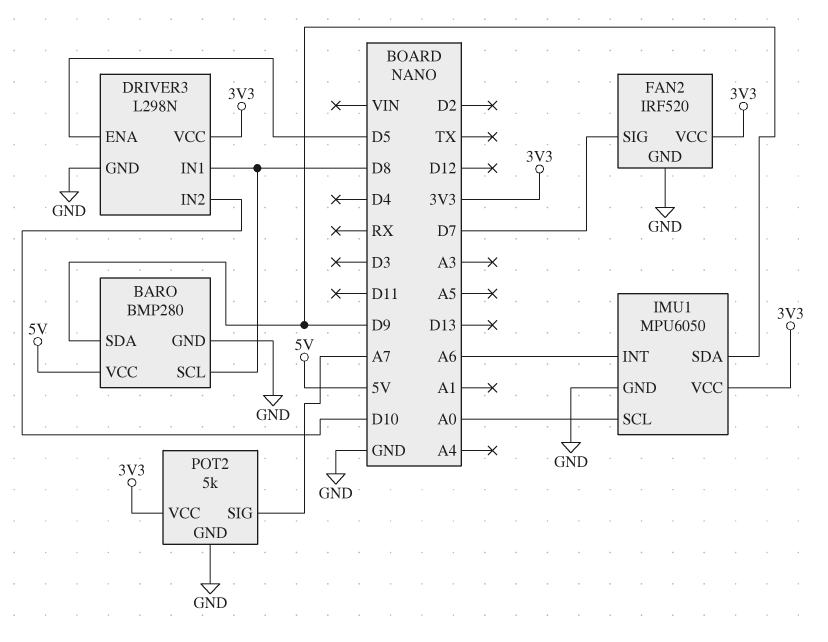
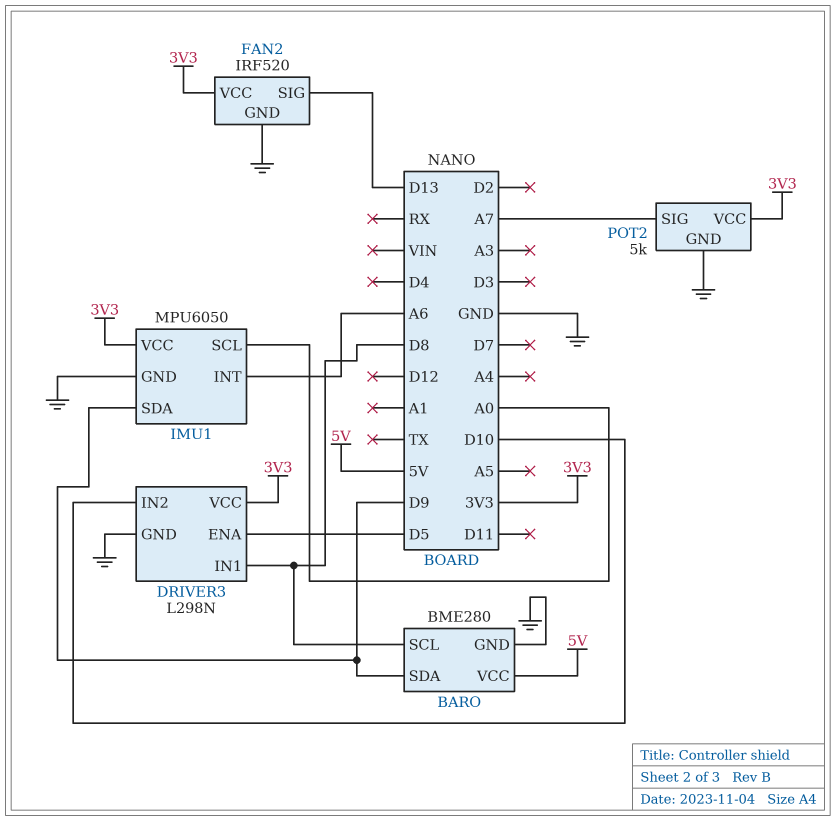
BARO: BMP280 -> BME280
FAN2 pin SIG: D7 -> D13

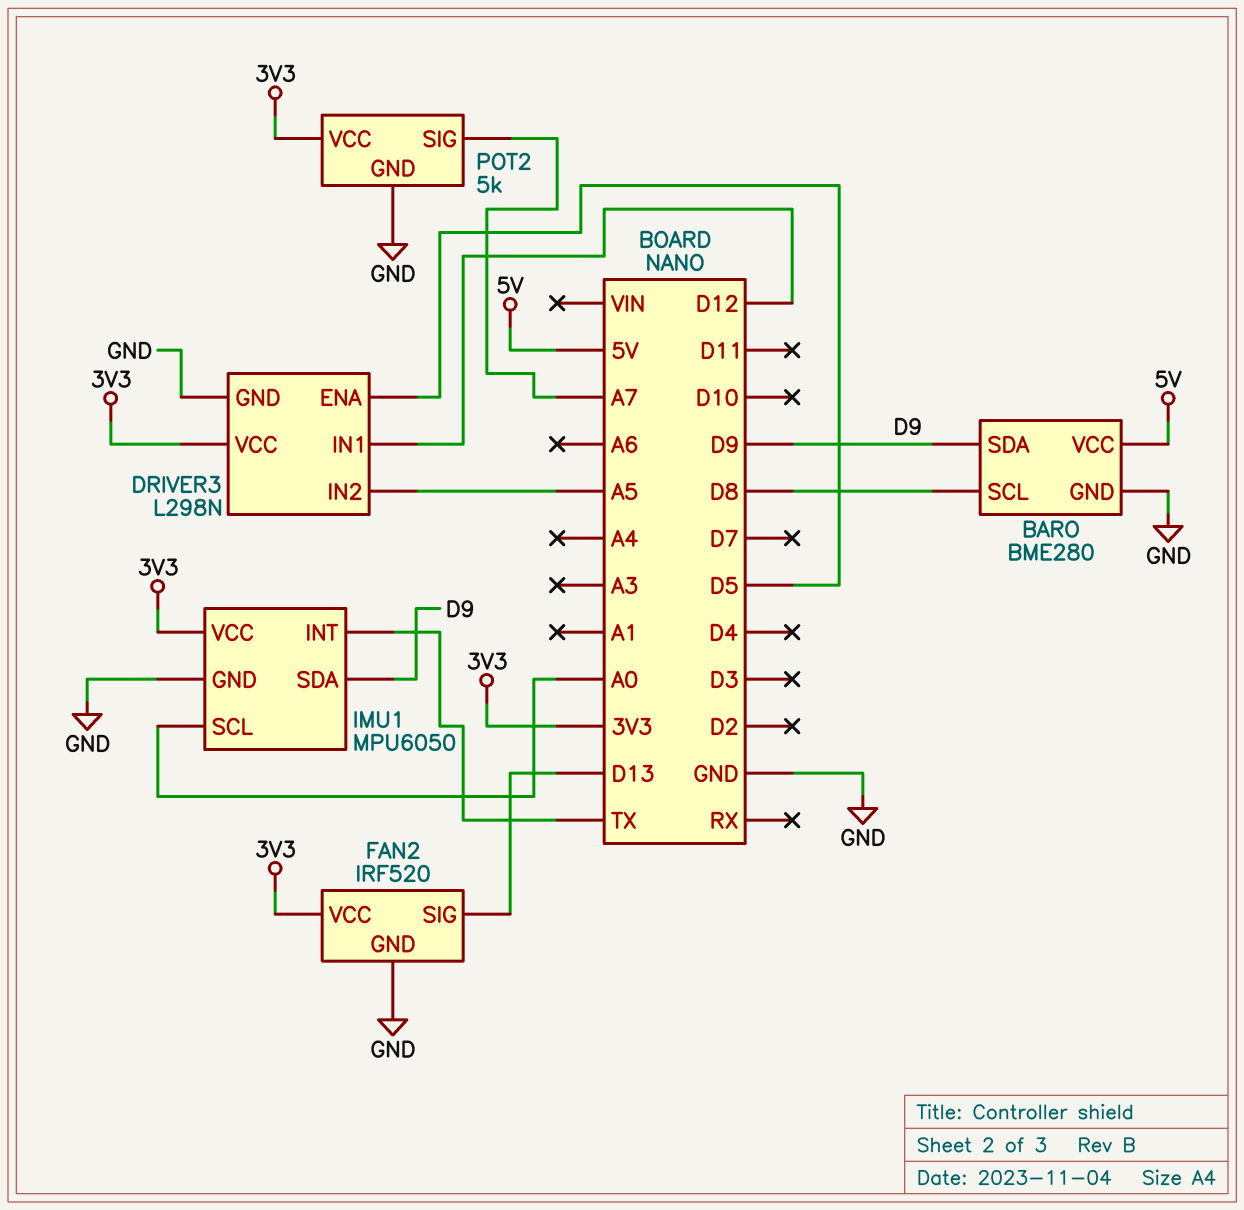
DRIVER3 pin IN1: D8 -> D12
DRIVER3 pin IN2: D10 -> A5
IMU1 pin INT: A6 -> TX

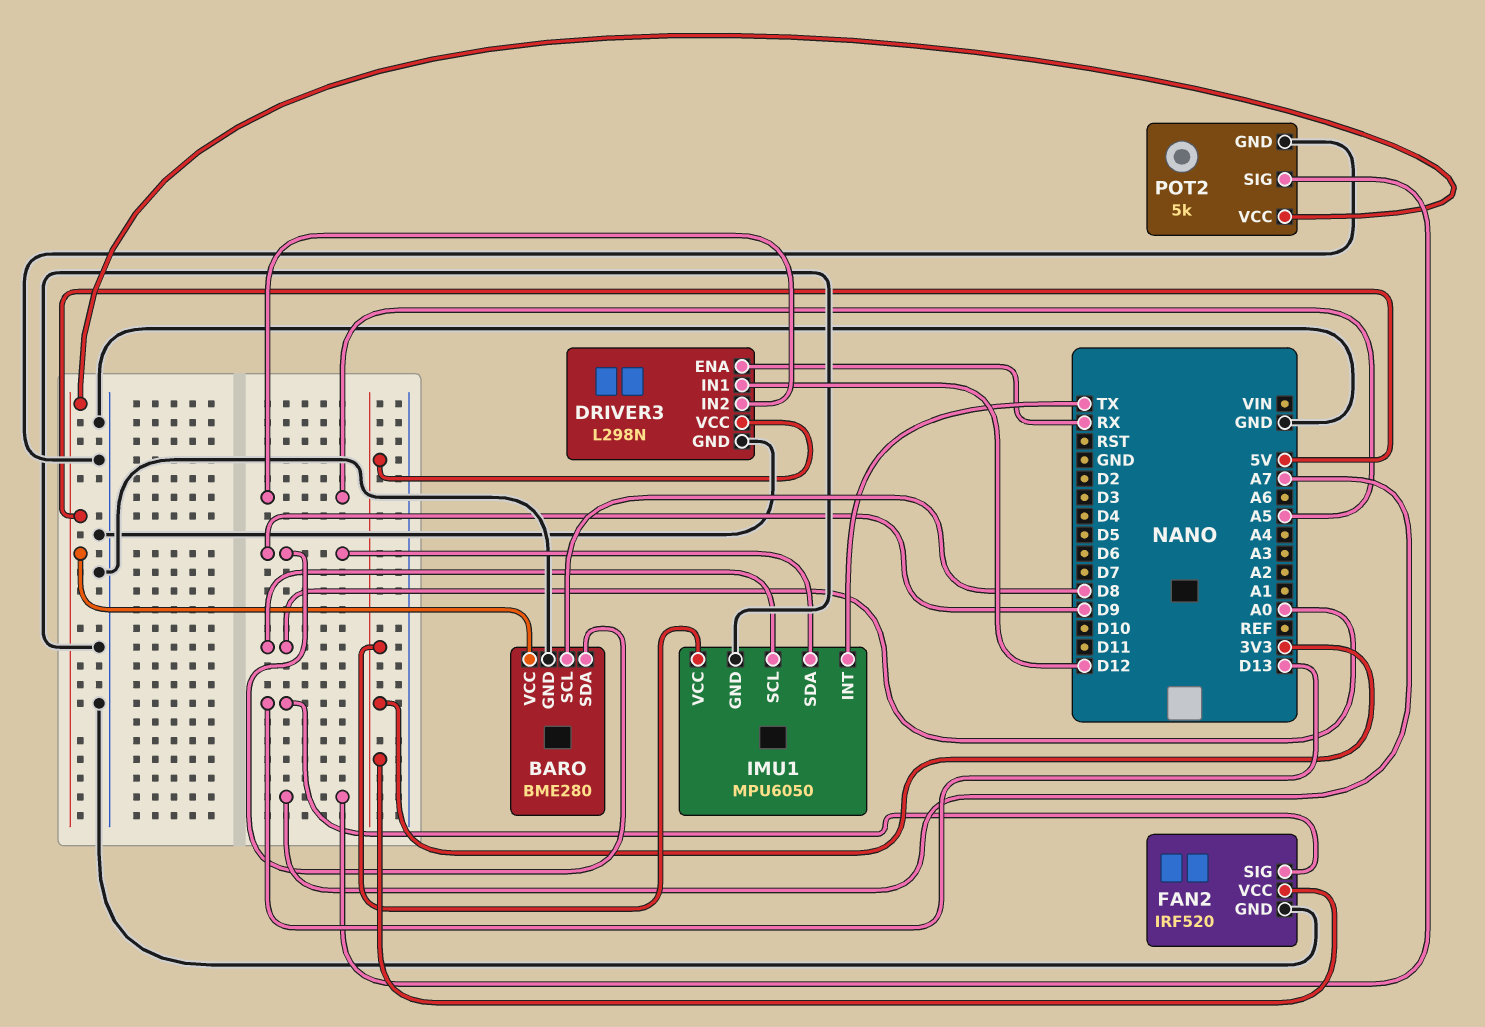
DRIVER3 pin ENA: D5 -> RX
POT2 pin VCC: 3V3 -> 5V

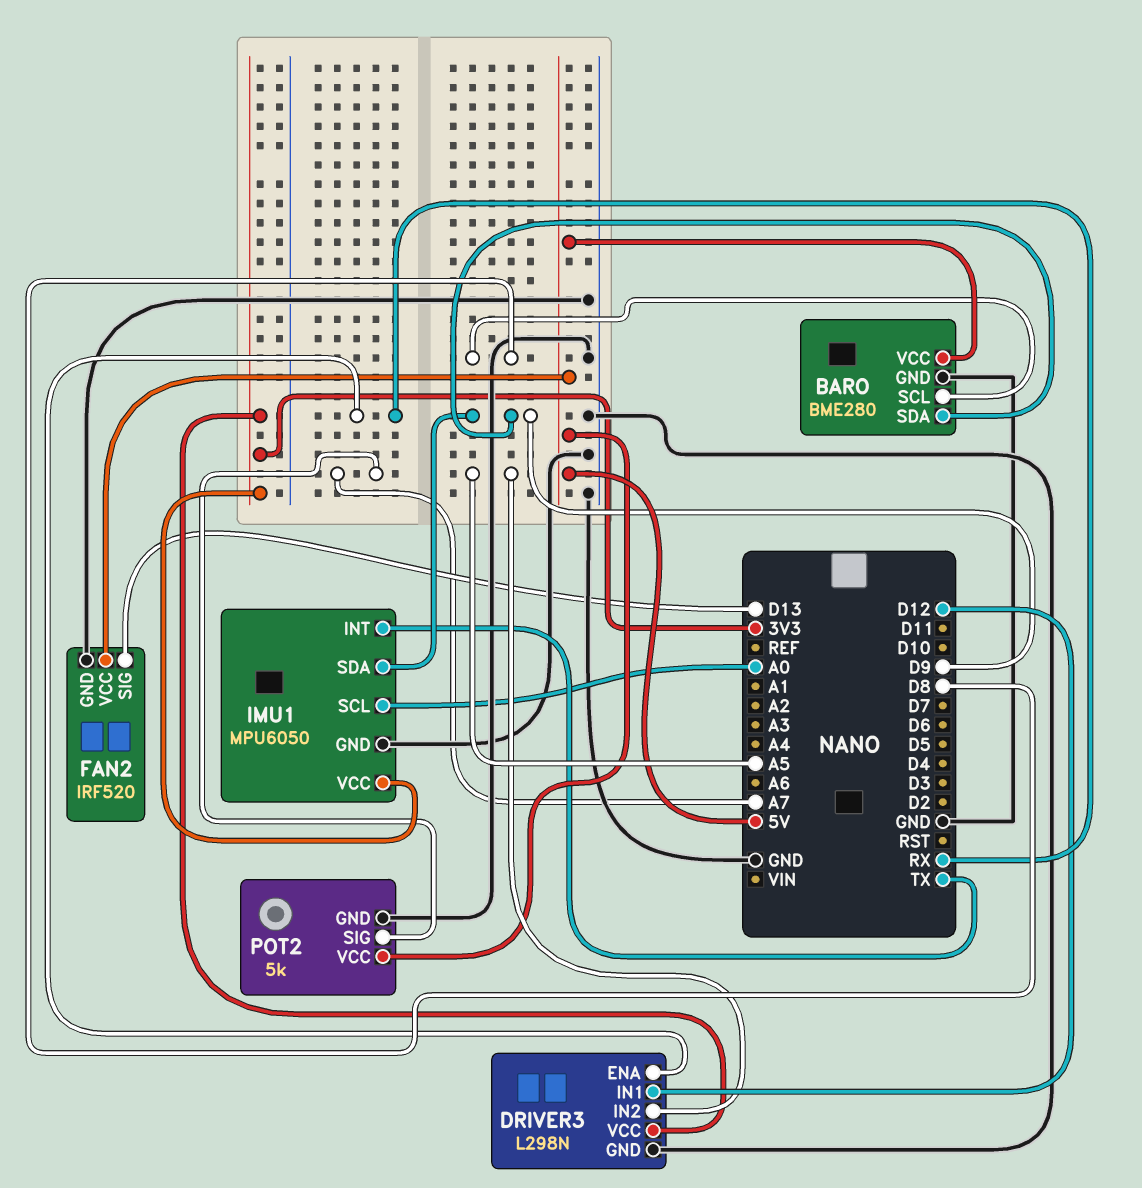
FAN2 pin VCC: 3V3 -> 5V

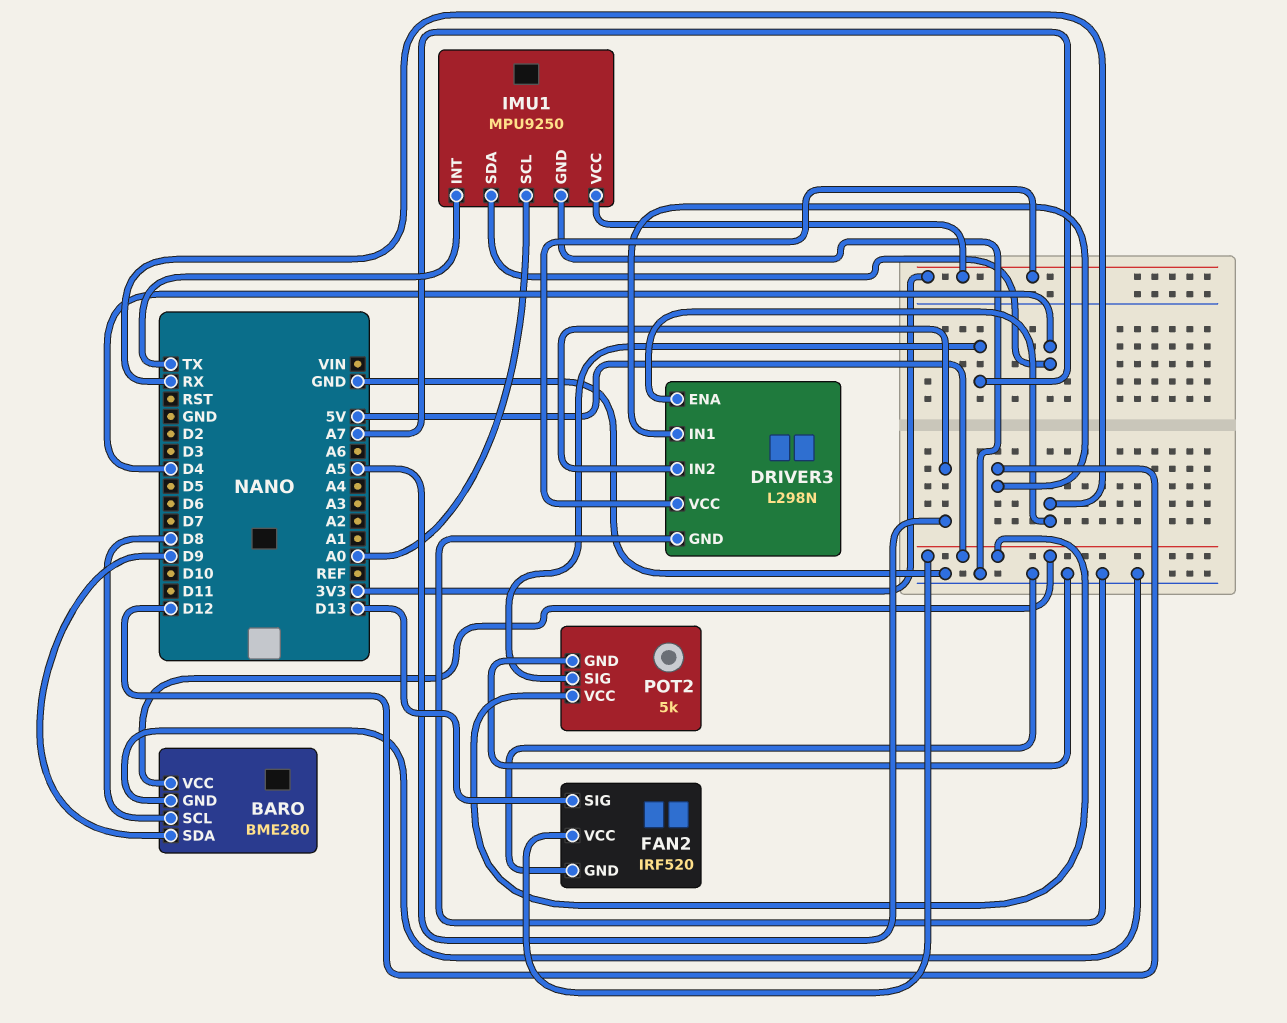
IMU1: MPU6050 -> MPU9250
IMU1 pin SDA: D9 -> D4

